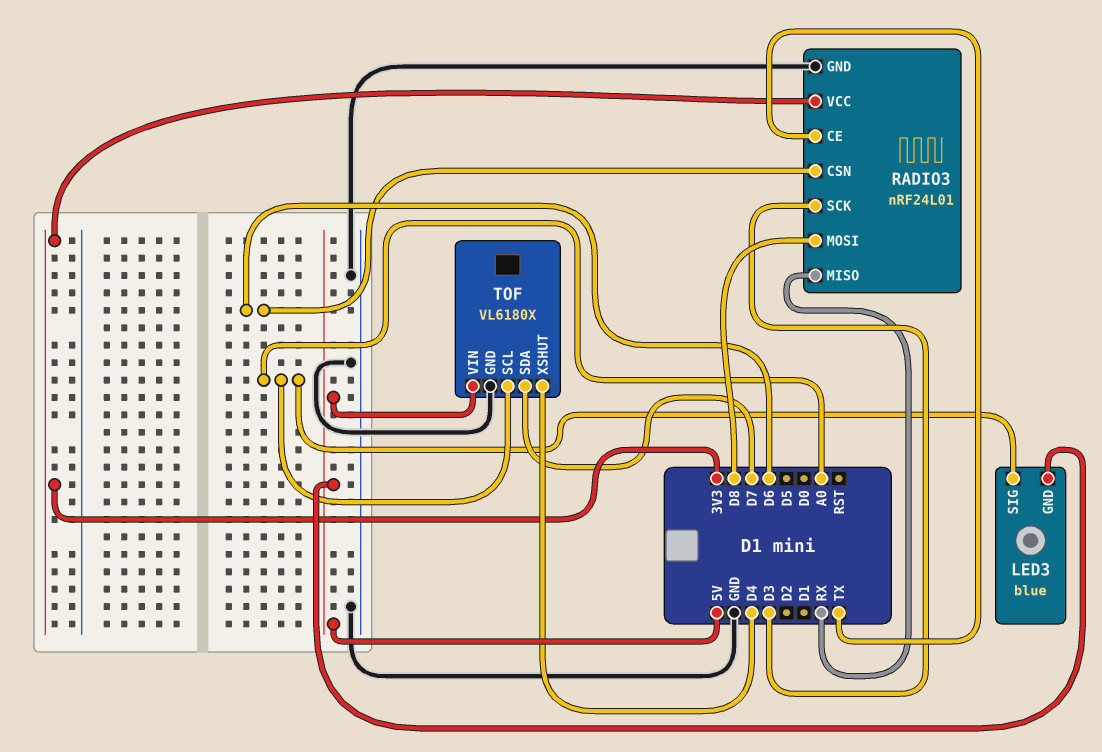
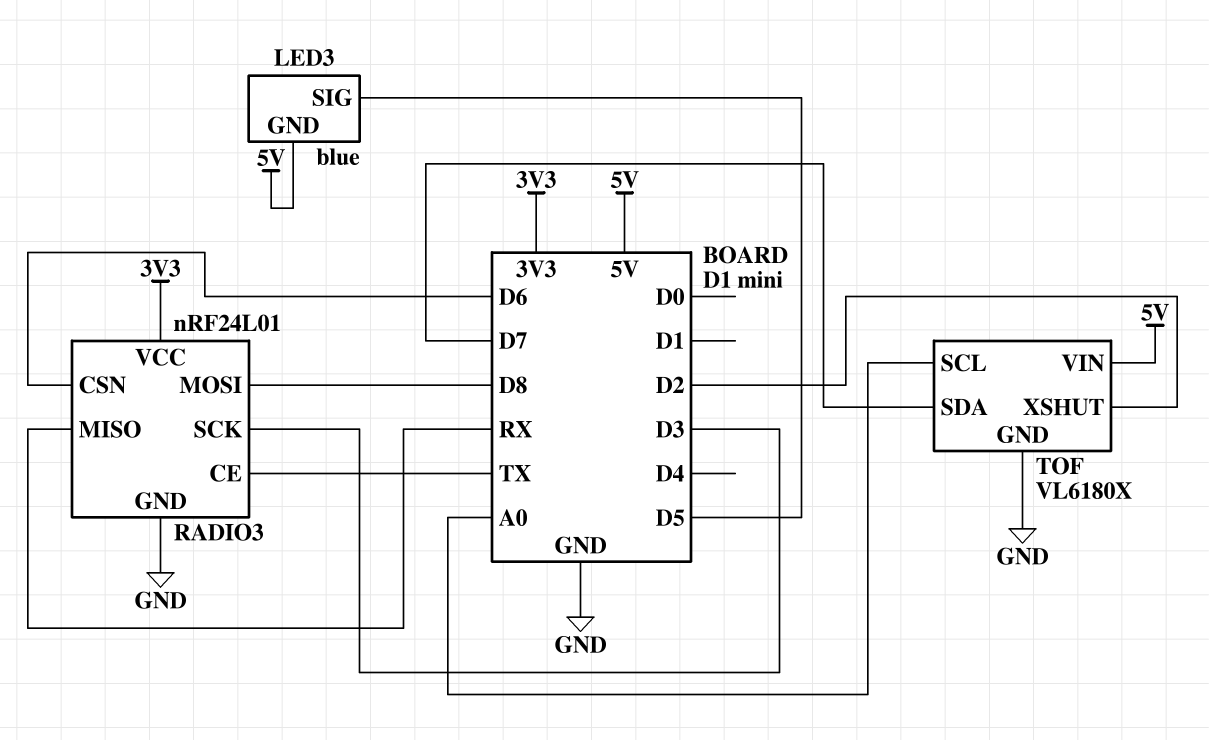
LED3 pin SIG: A0 -> D5
TOF pin XSHUT: D4 -> D2

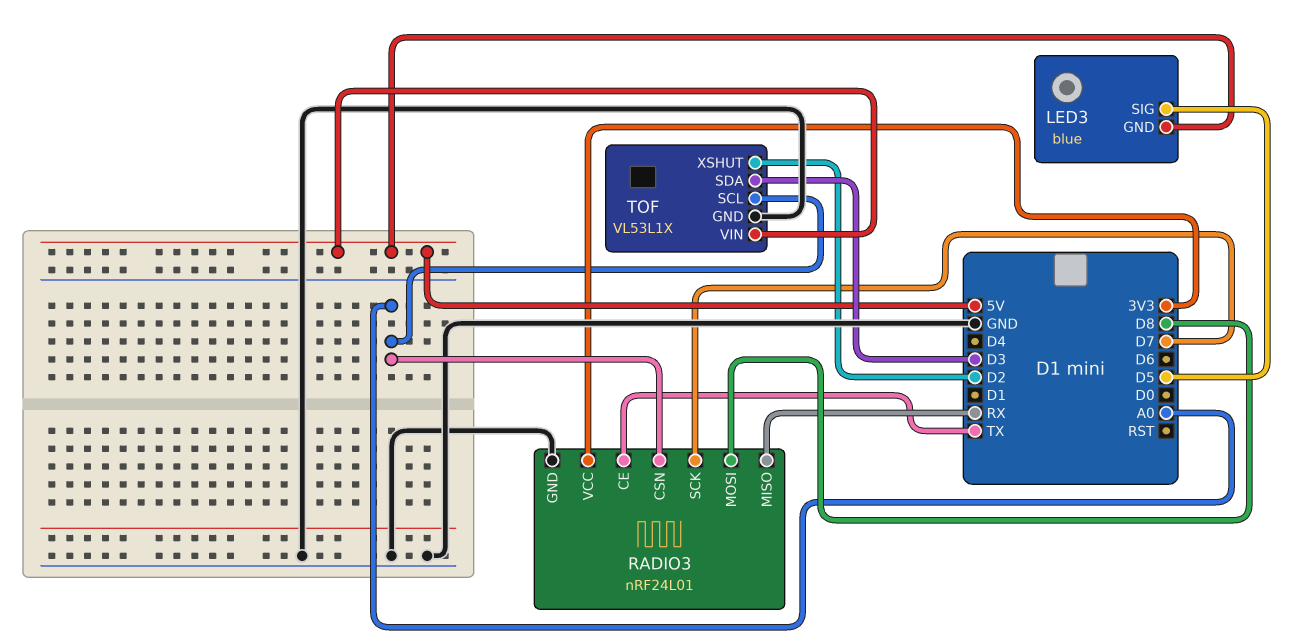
RADIO3 pin CSN: D6 -> A0
RADIO3 pin SCK: D3 -> D7
TOF: VL6180X -> VL53L1X
TOF pin SDA: D7 -> D3

